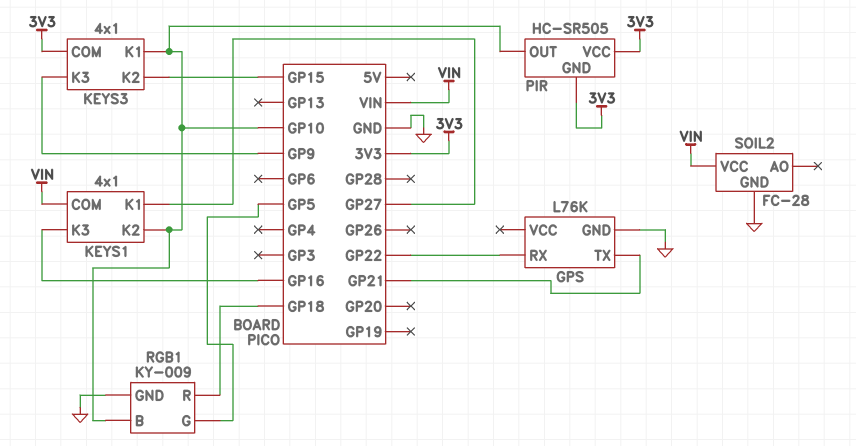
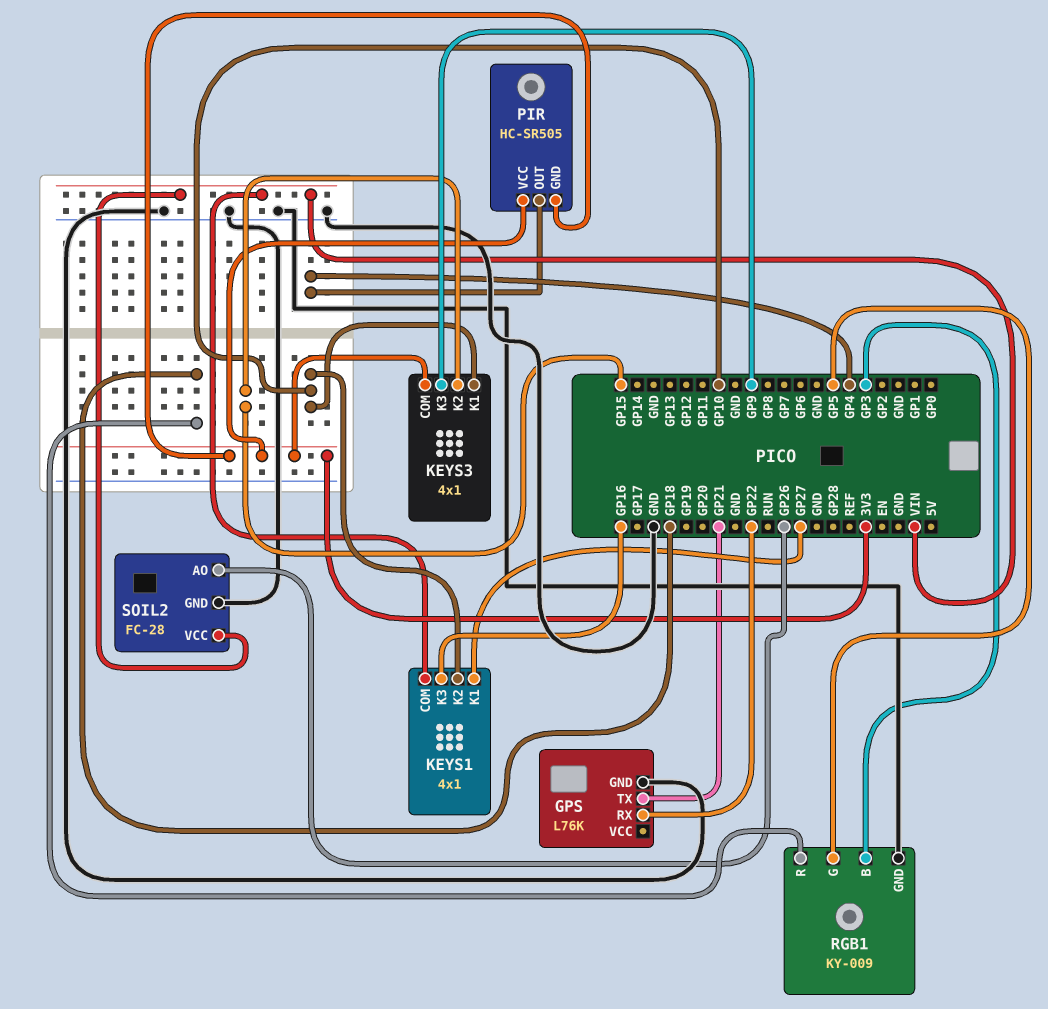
PIR pin OUT: GP10 -> GP4
RGB1 pin B: GP10 -> GP3
SOIL2 pin AO: none -> GP26

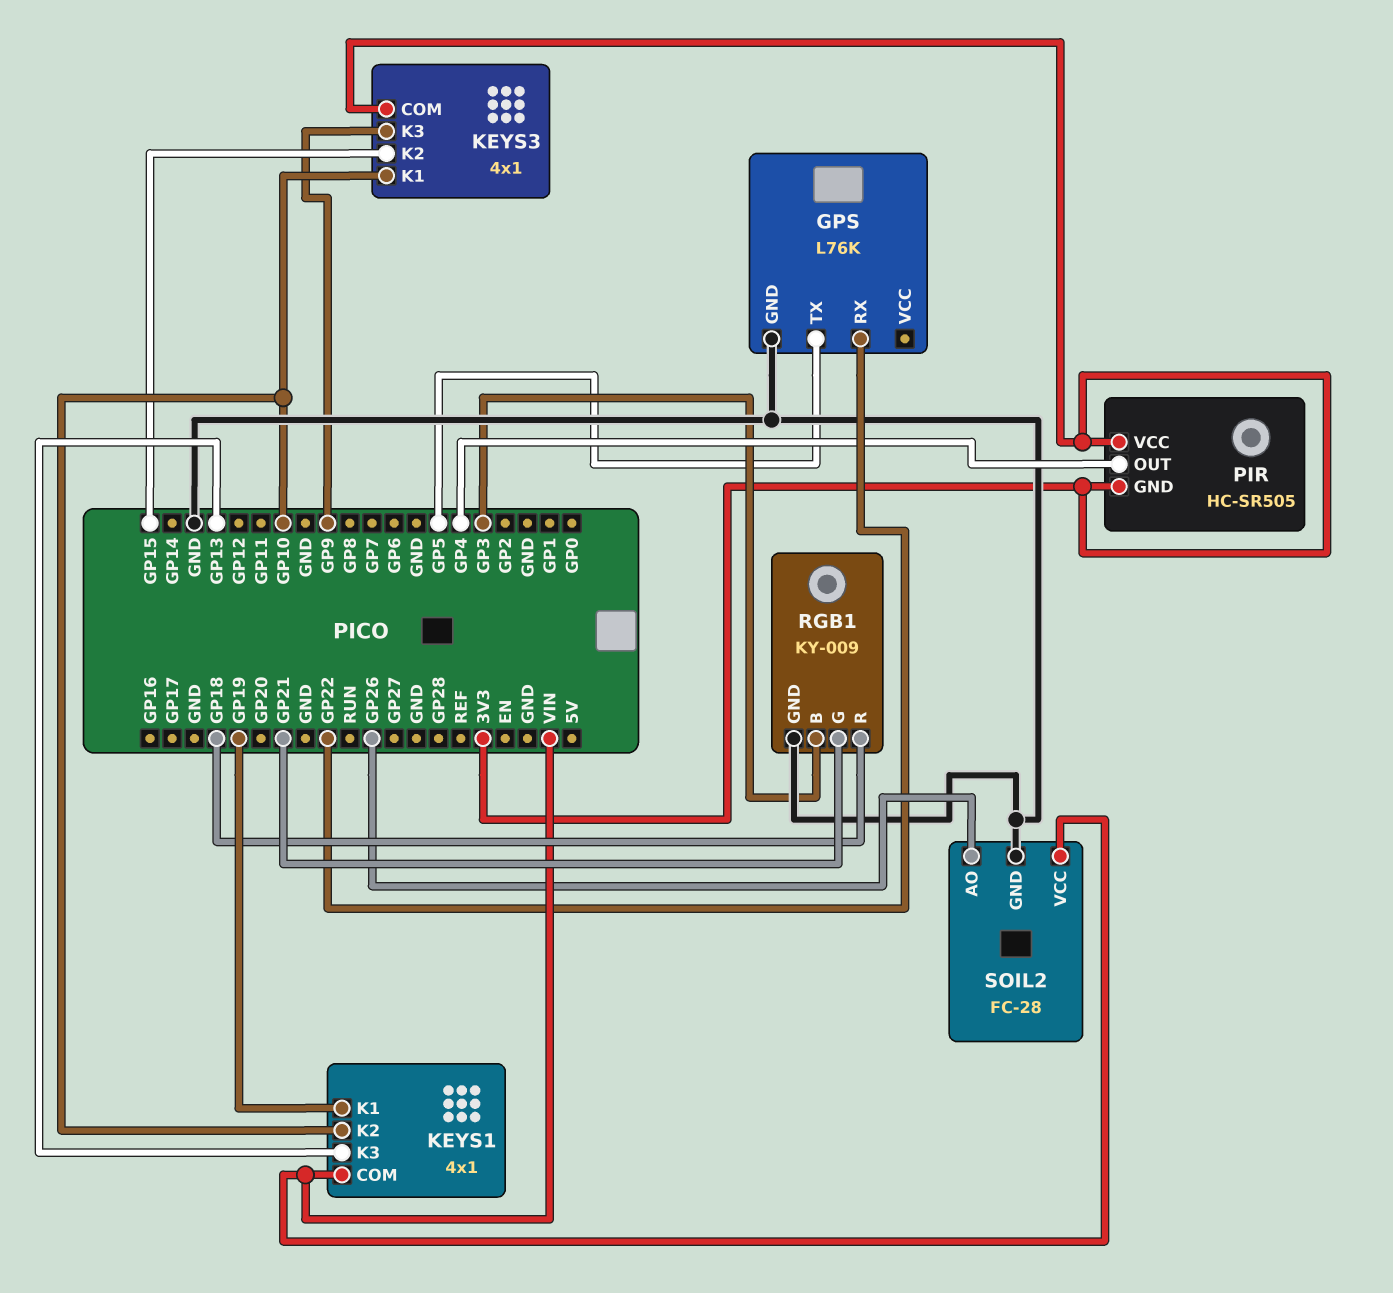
GPS pin TX: GP21 -> GP5
KEYS1 pin K1: GP27 -> GP19
KEYS1 pin K3: GP16 -> GP13
RGB1 pin G: GP5 -> GP21

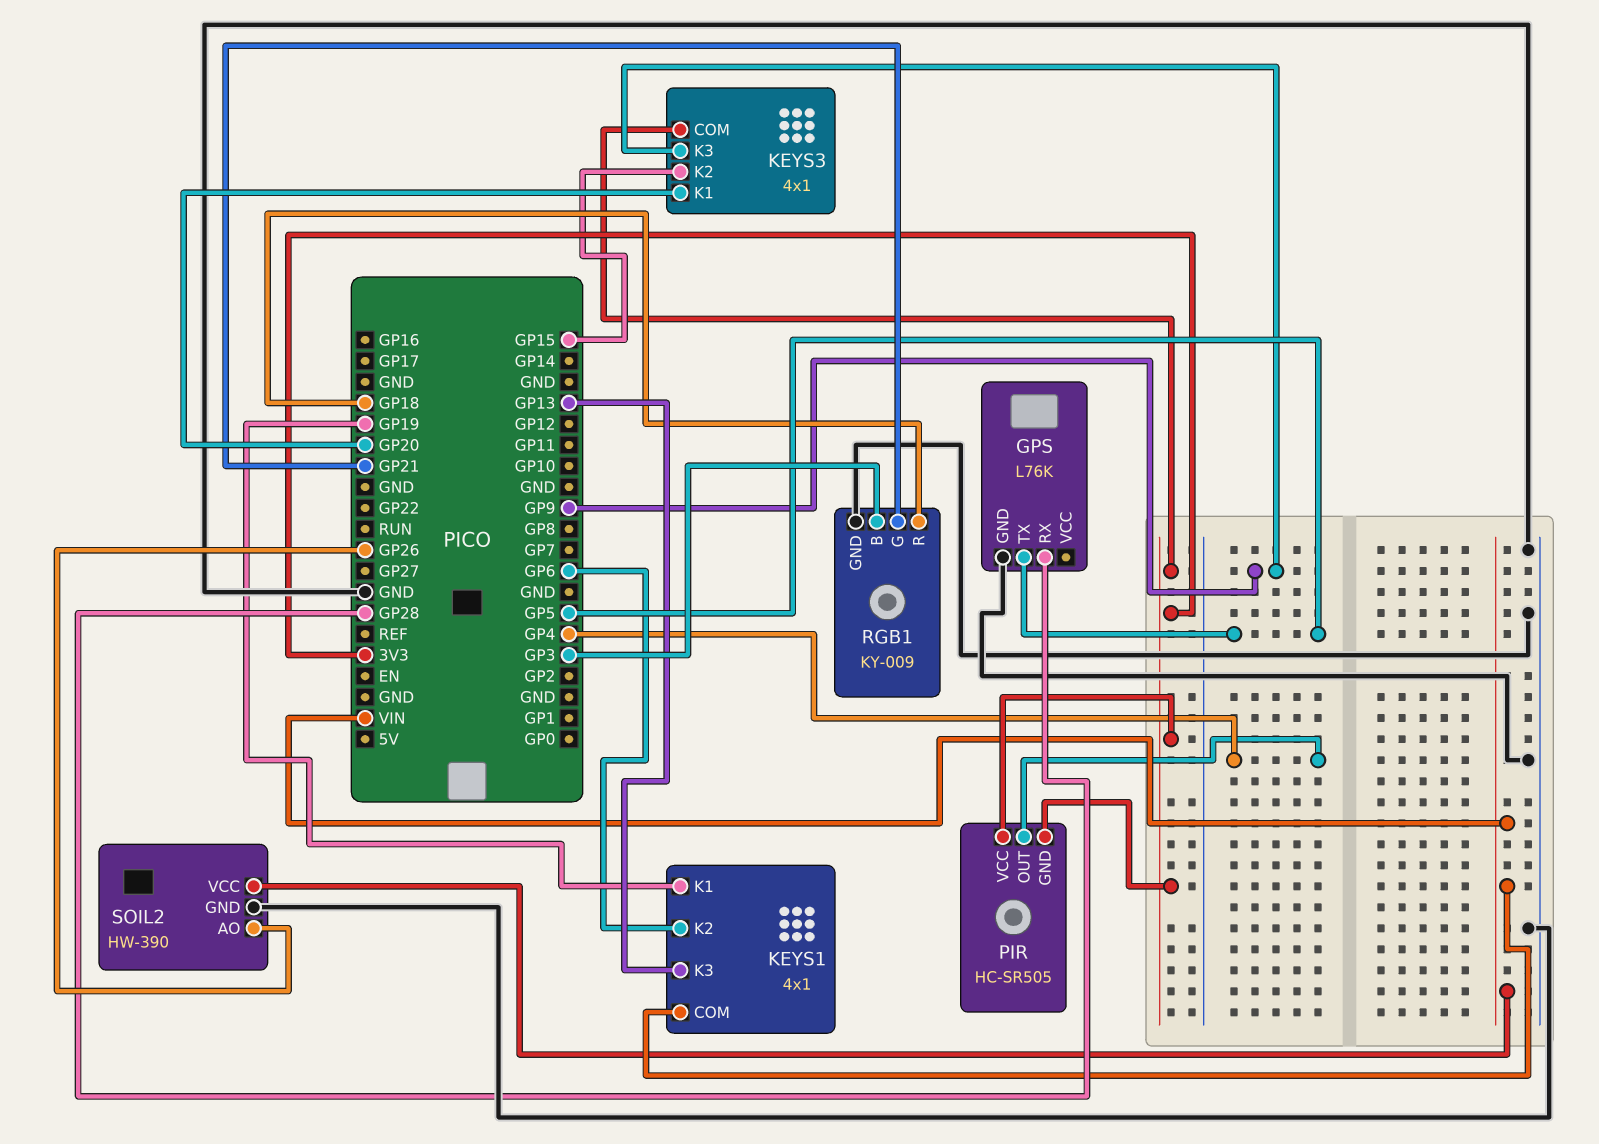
GPS pin RX: GP22 -> GP28
KEYS1 pin K2: GP10 -> GP6
KEYS3 pin K1: GP10 -> GP20
SOIL2: FC-28 -> HW-390

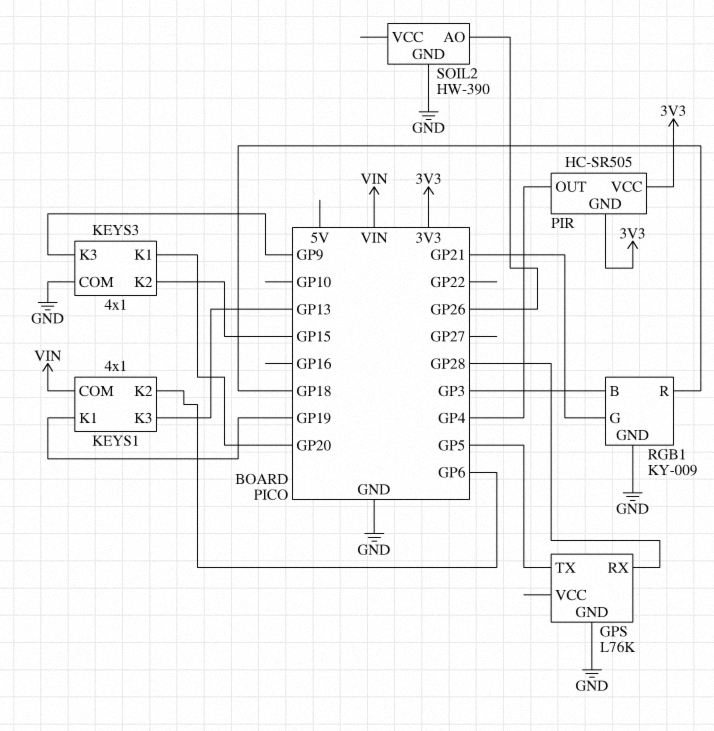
KEYS3 pin COM: 3V3 -> GND
SOIL2 pin VCC: VIN -> none

